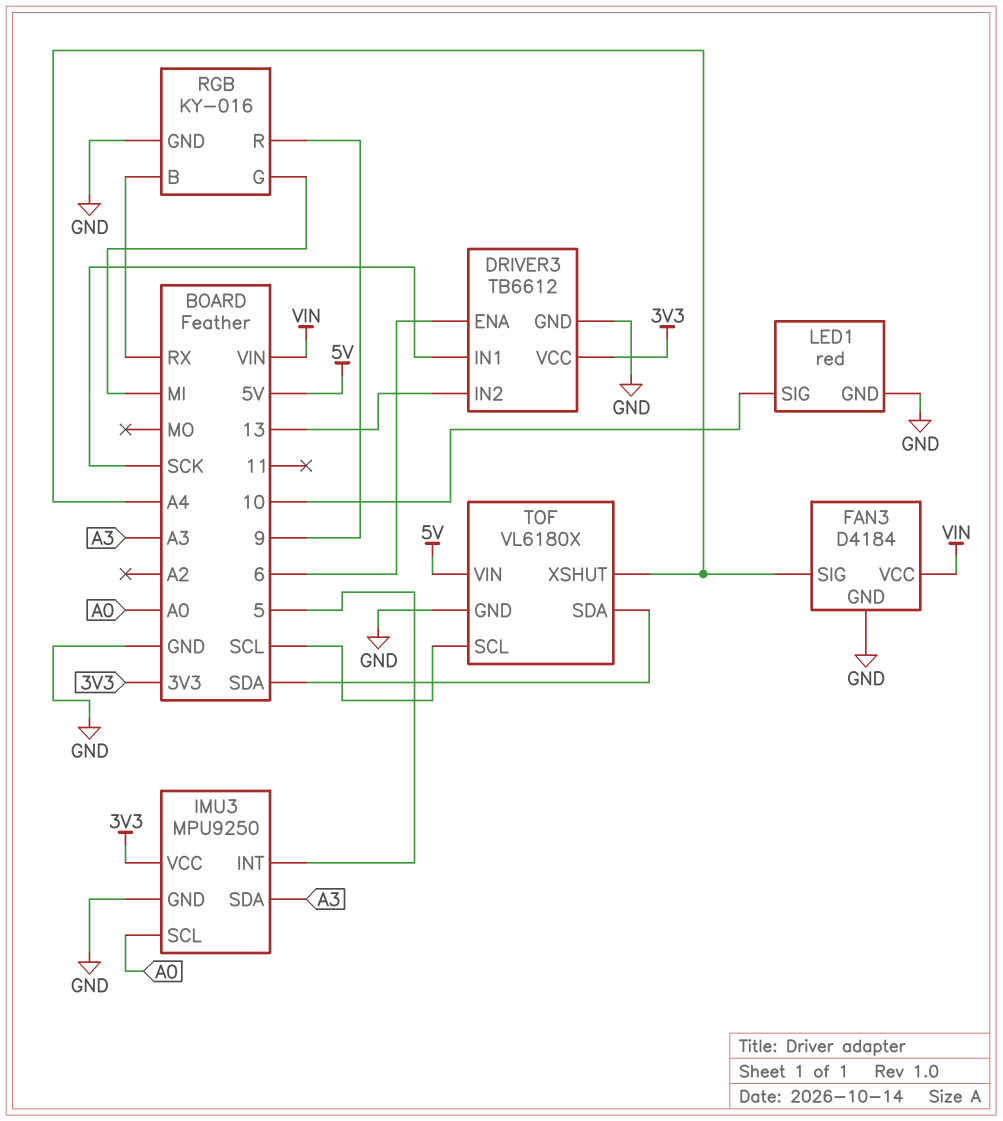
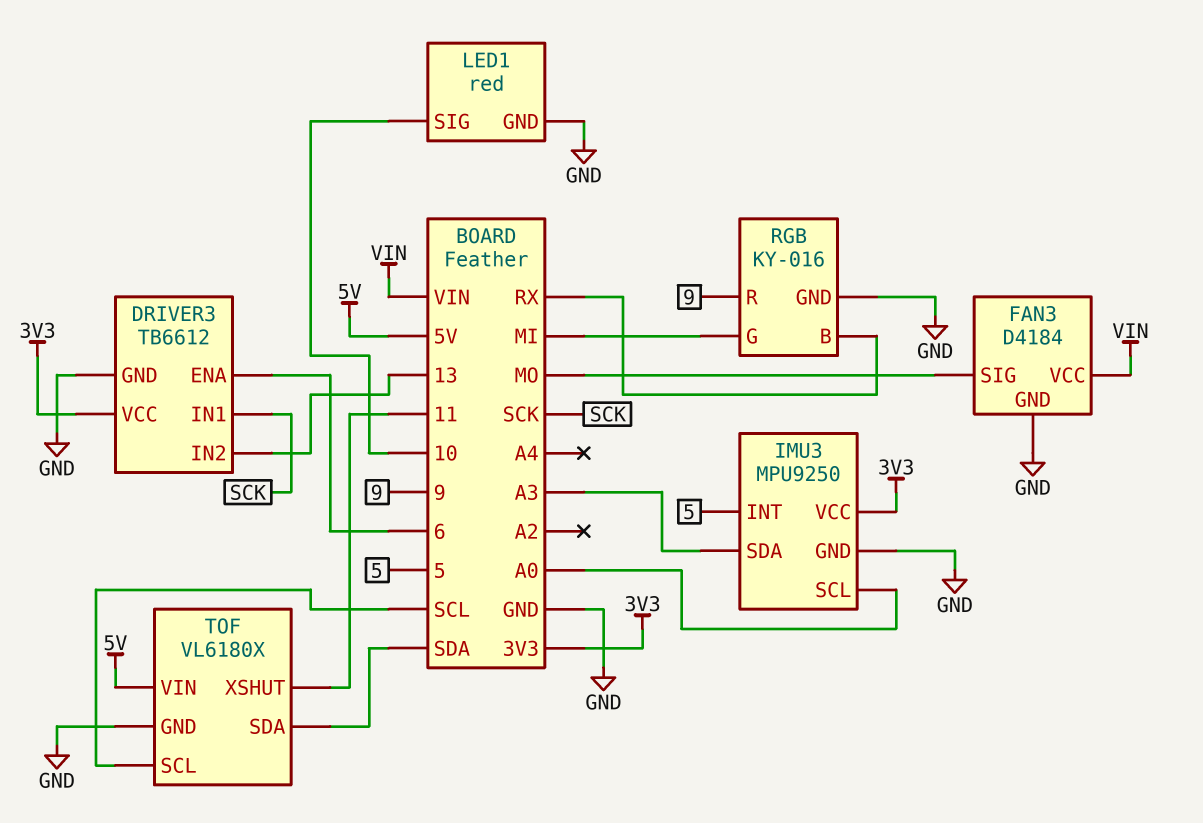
FAN3 pin SIG: A4 -> MO
TOF pin XSHUT: A4 -> 11

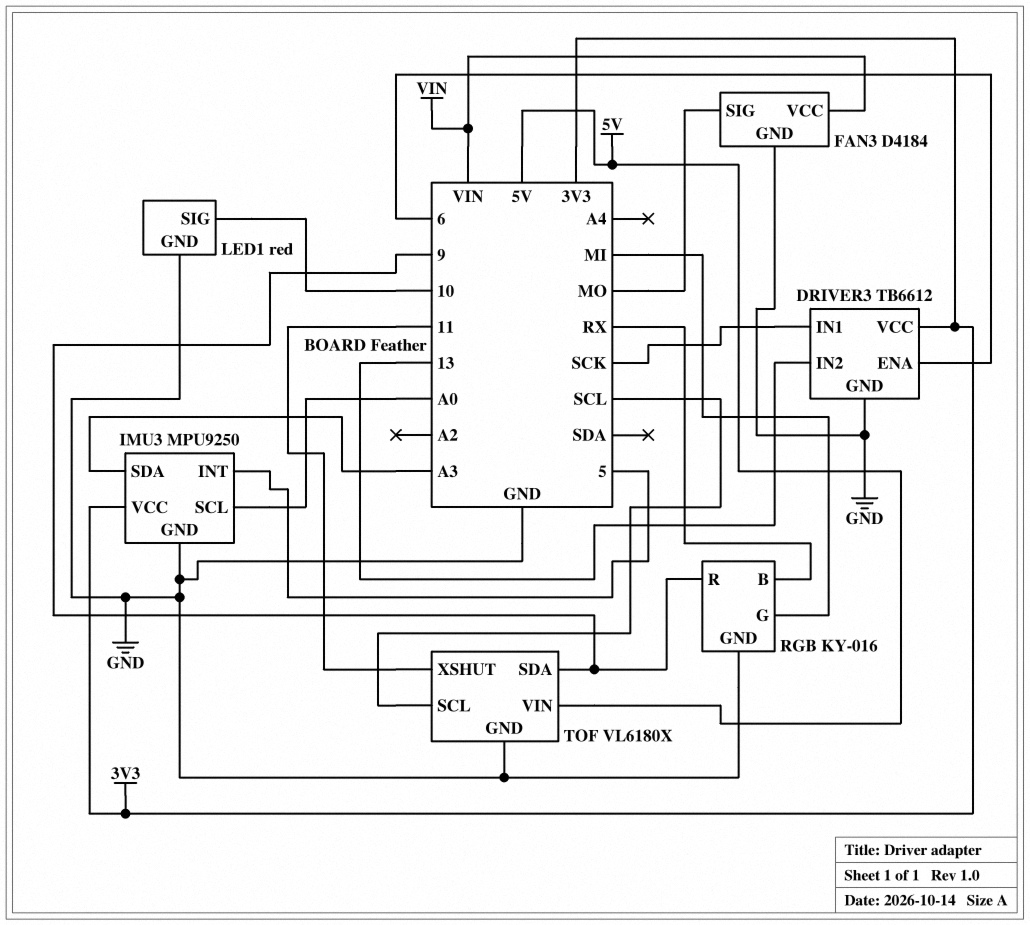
TOF pin SDA: SDA -> 9

